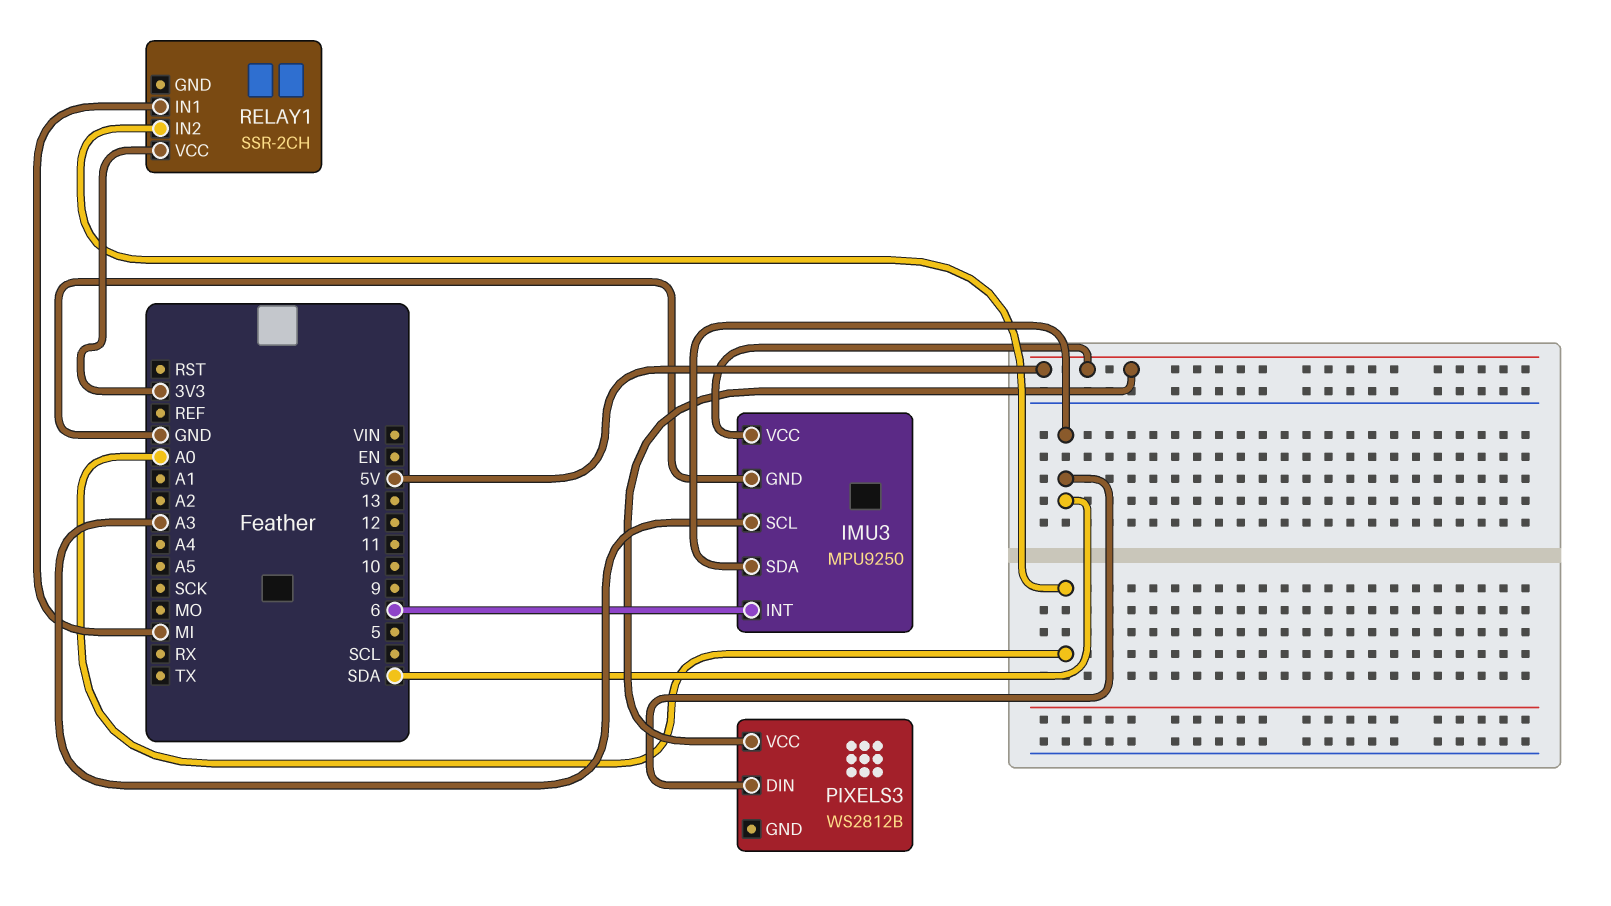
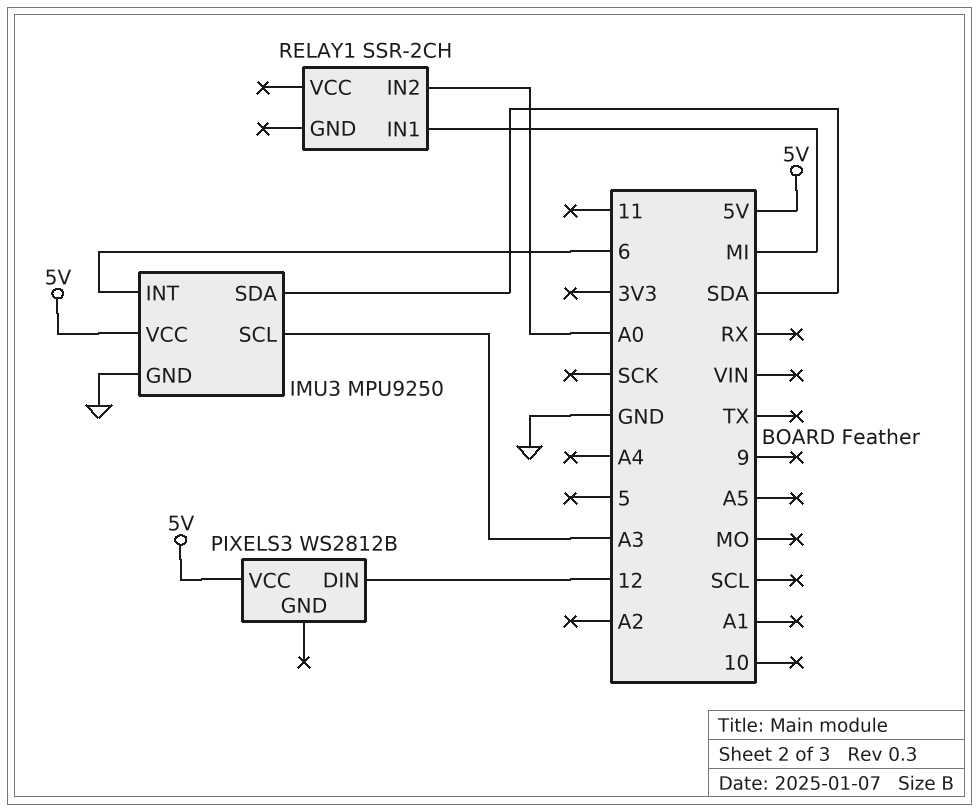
PIXELS3 pin DIN: SDA -> 12
RELAY1 pin VCC: 3V3 -> none

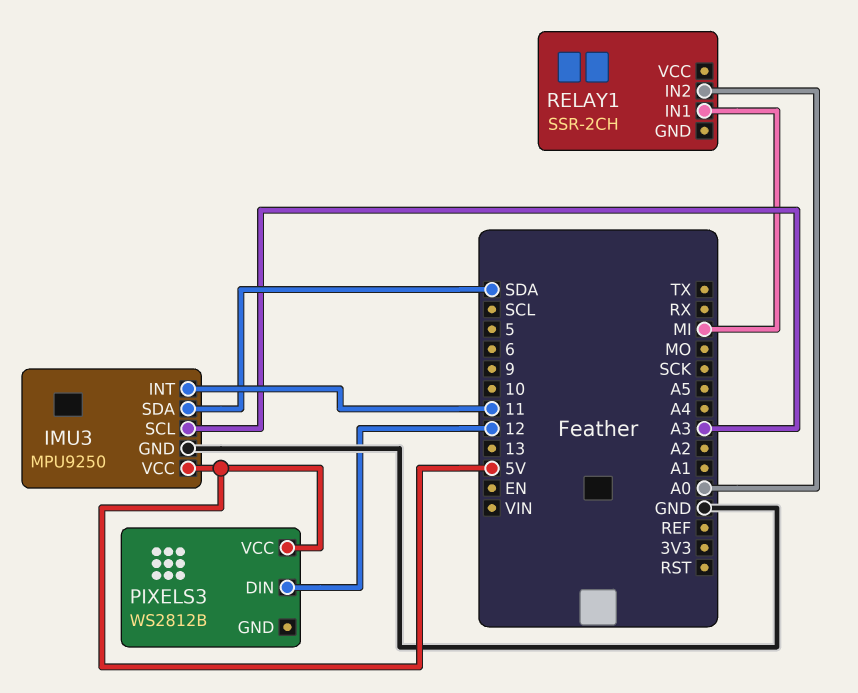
IMU3 pin INT: 6 -> 11

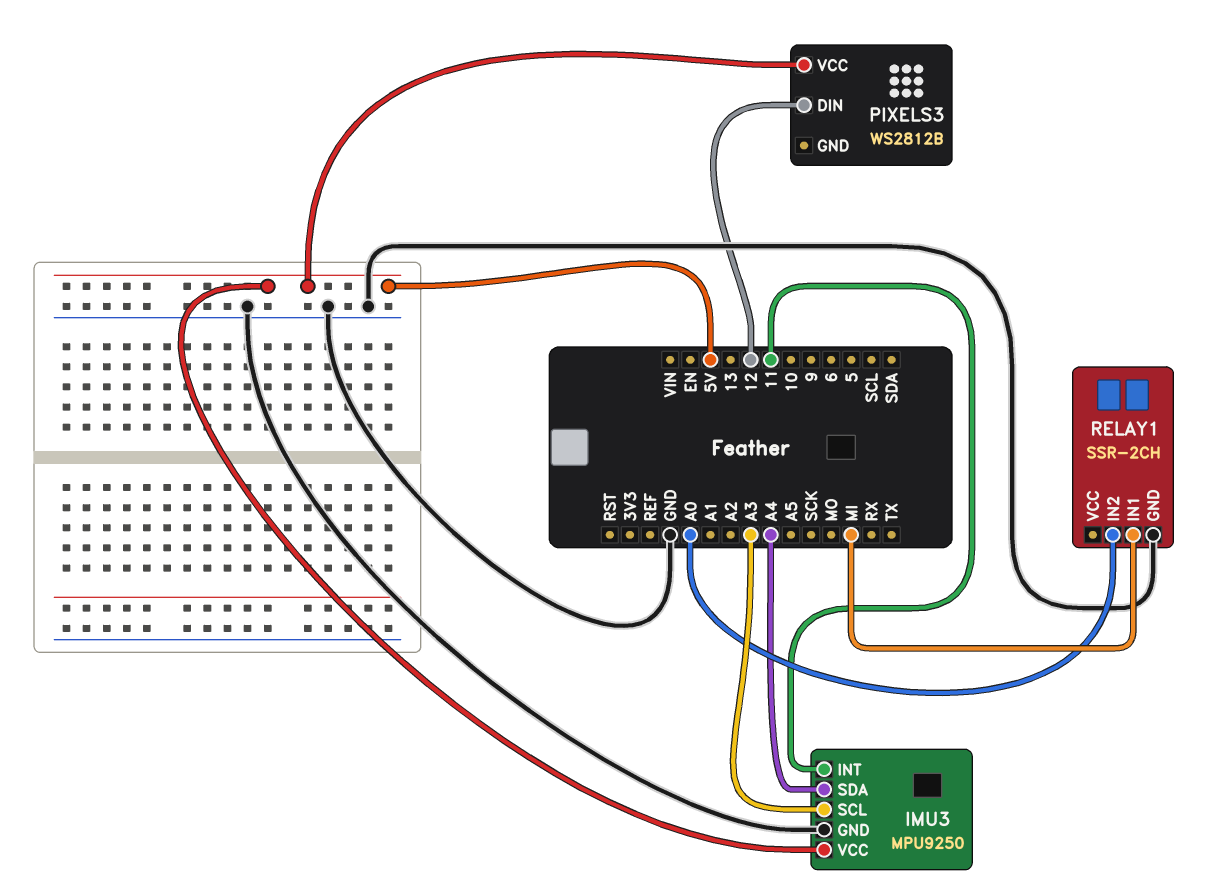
IMU3 pin SDA: SDA -> A4
RELAY1 pin GND: none -> GND

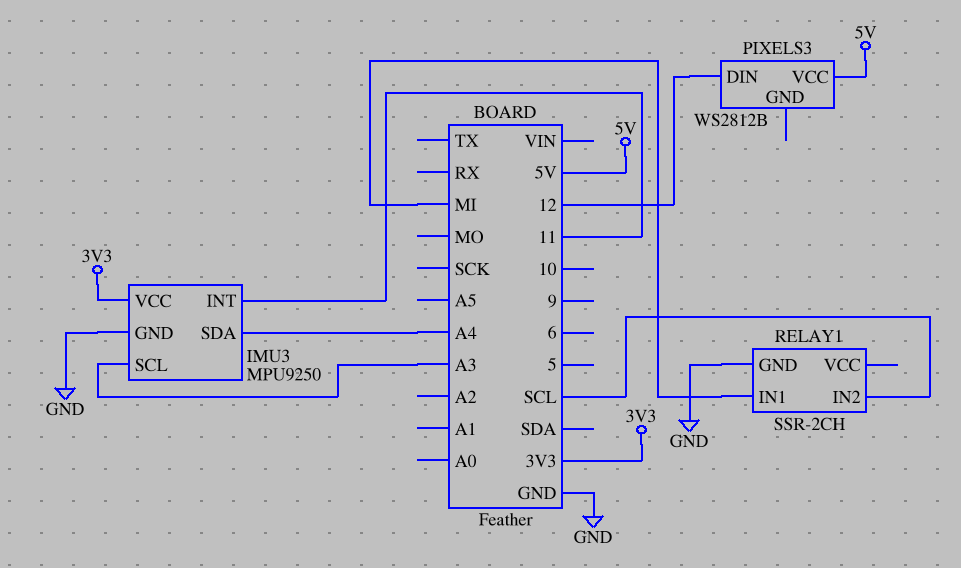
IMU3 pin VCC: 5V -> 3V3
RELAY1 pin IN2: A0 -> SCL

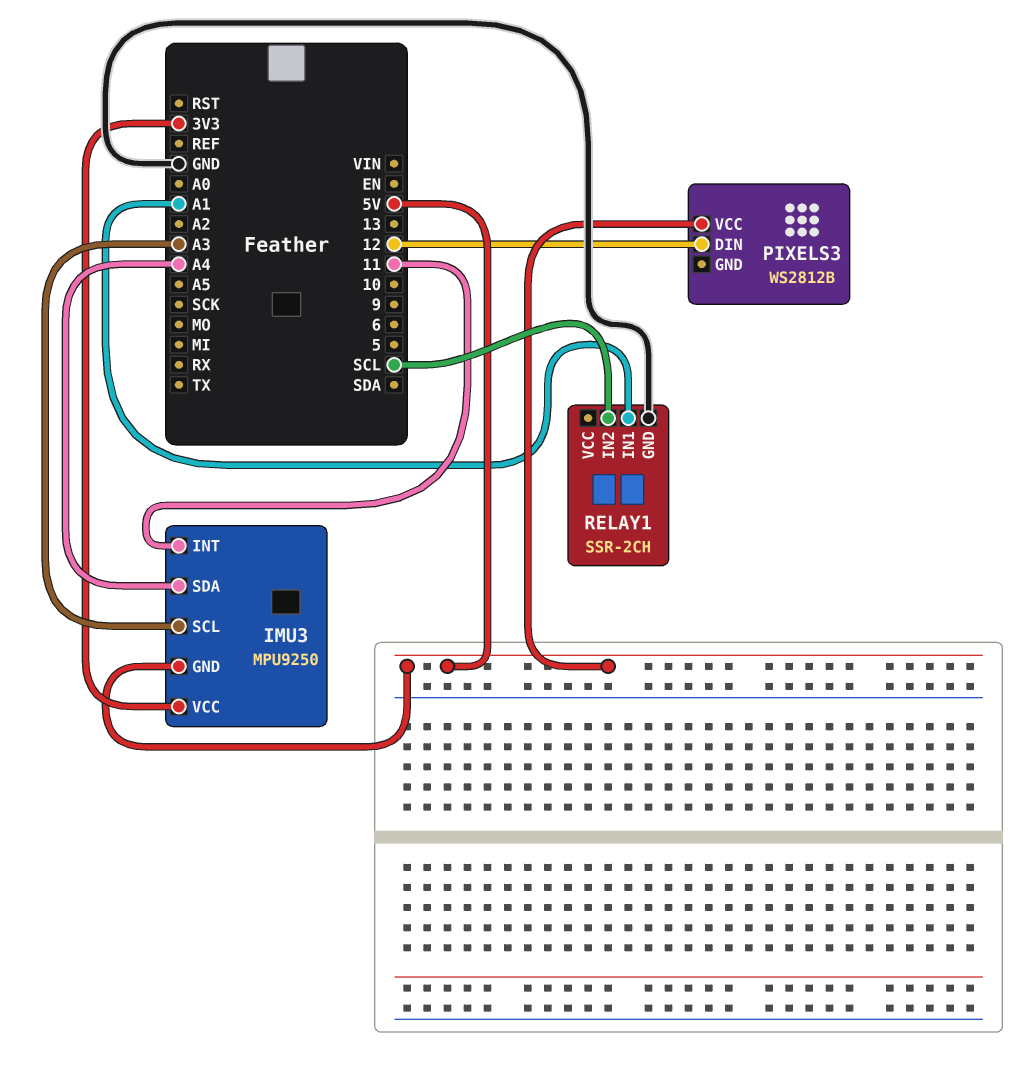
IMU3 pin GND: GND -> 5V
RELAY1 pin IN1: MI -> A1

